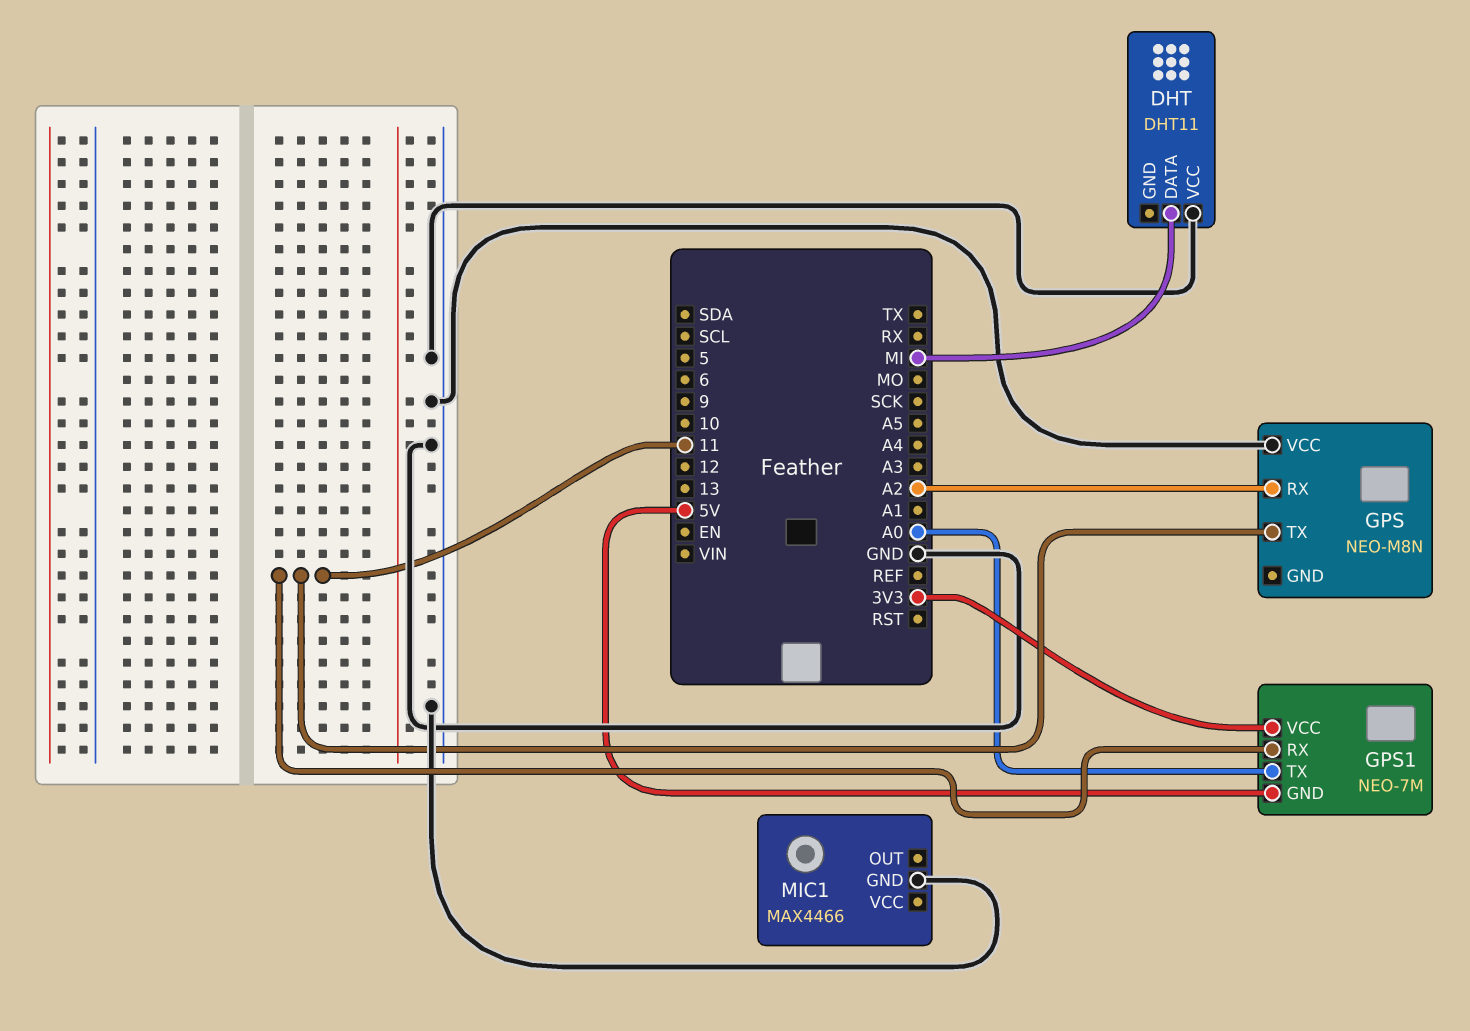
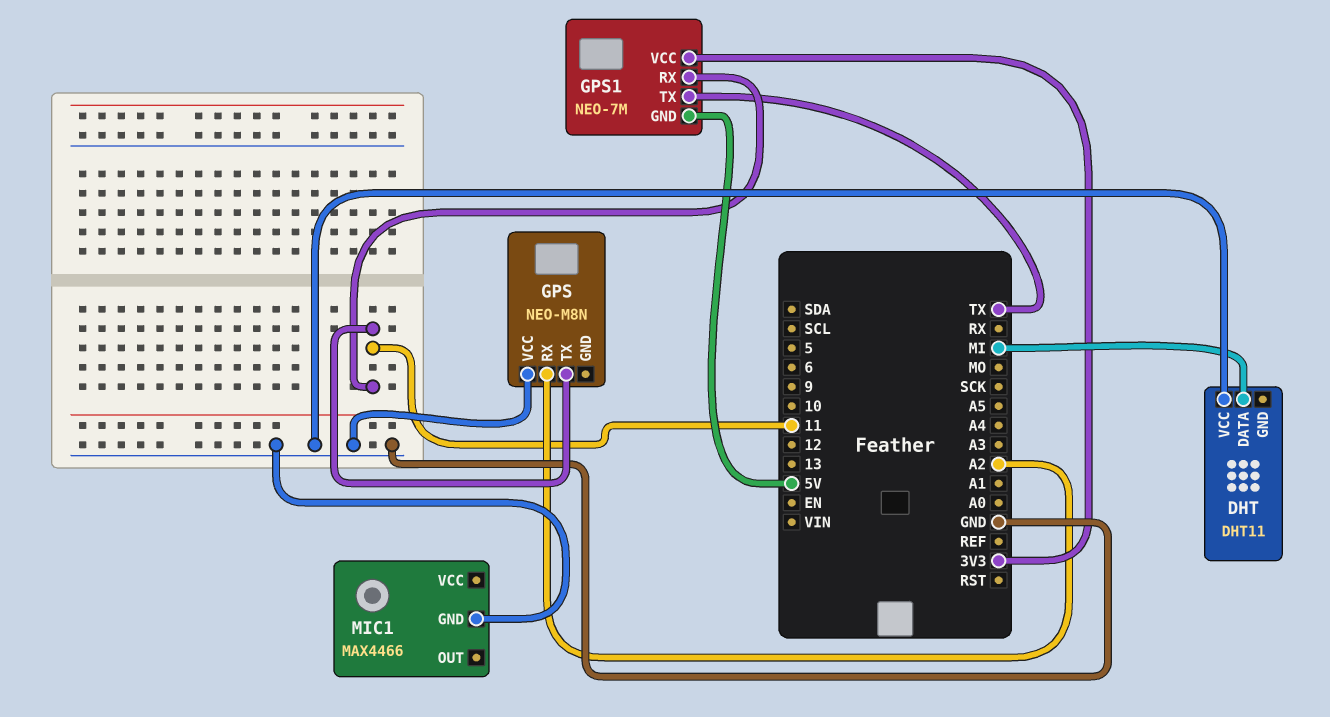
GPS1 pin TX: A0 -> TX

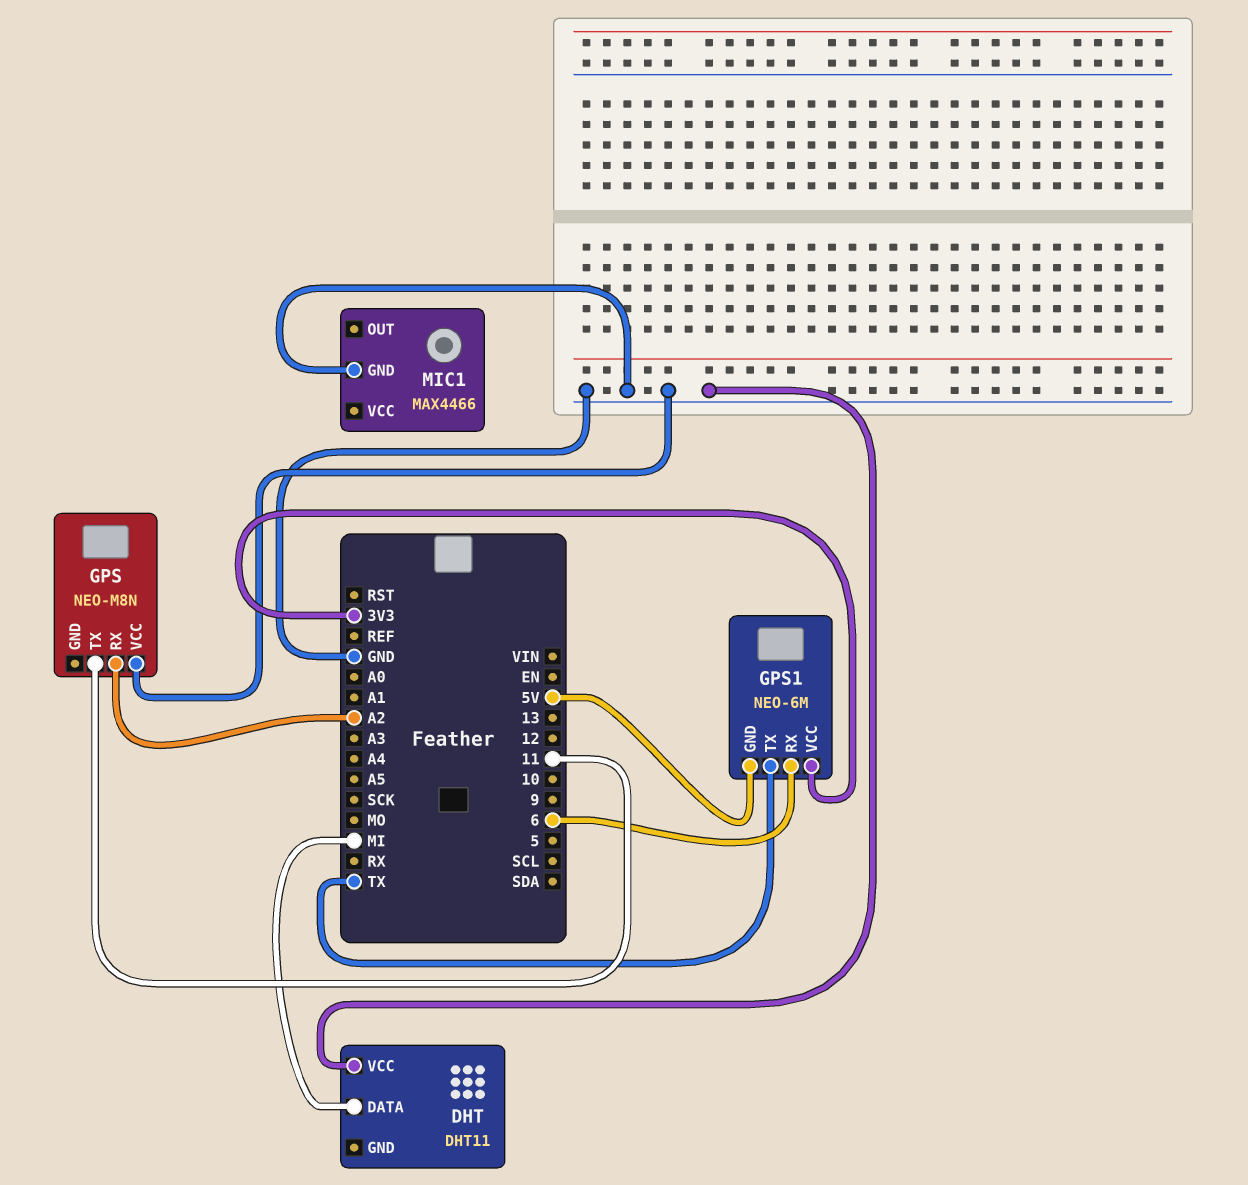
GPS1: NEO-7M -> NEO-6M
GPS1 pin RX: 11 -> 6

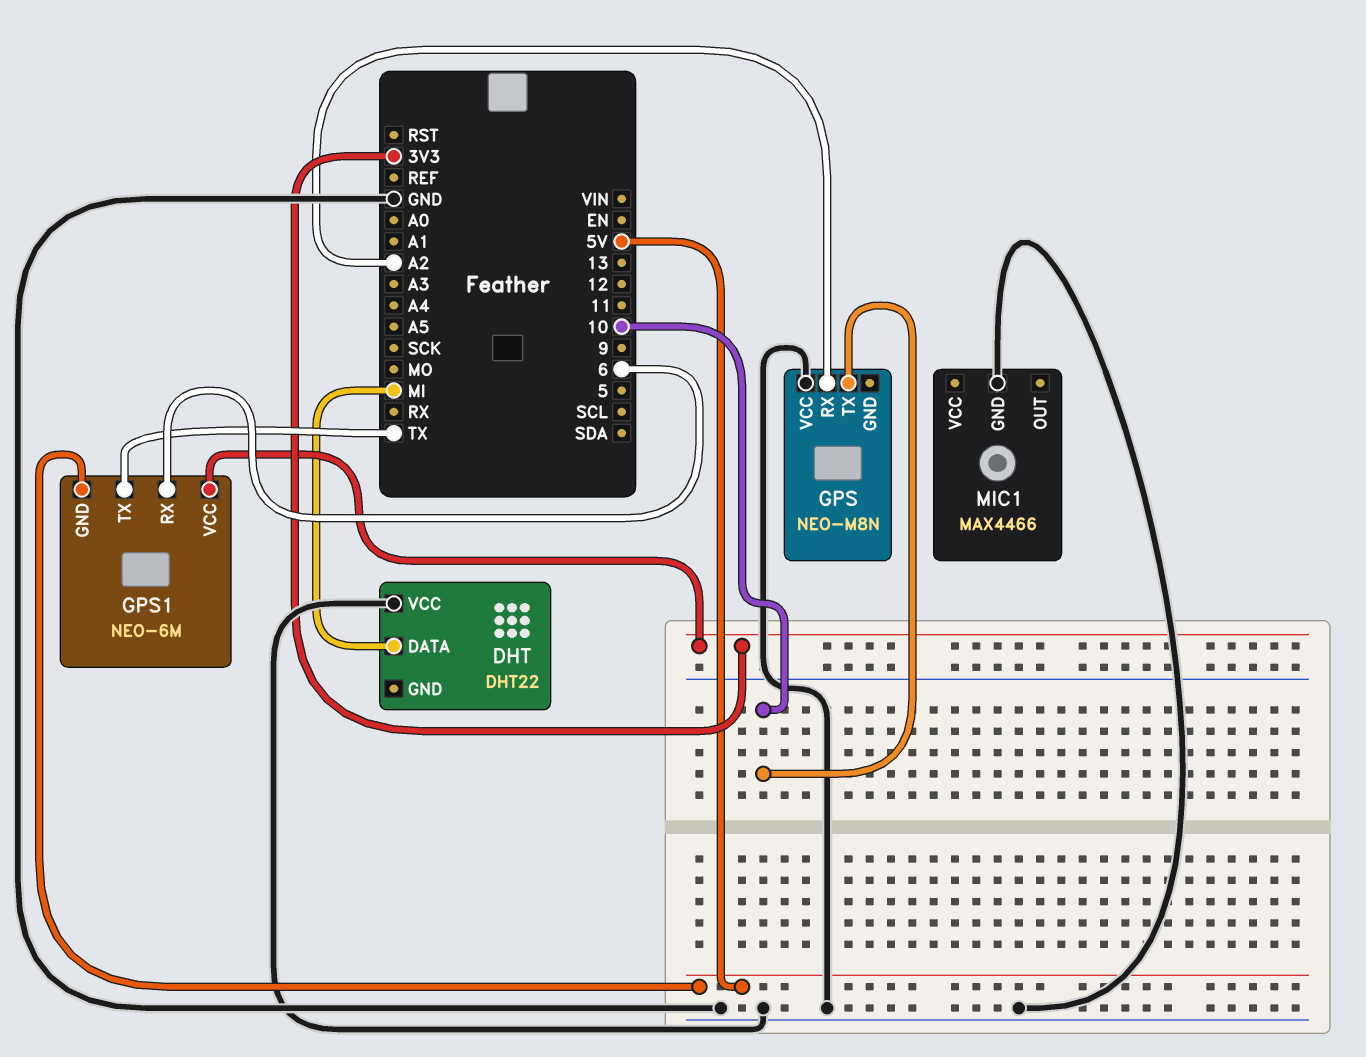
DHT: DHT11 -> DHT22
GPS pin TX: 11 -> 10

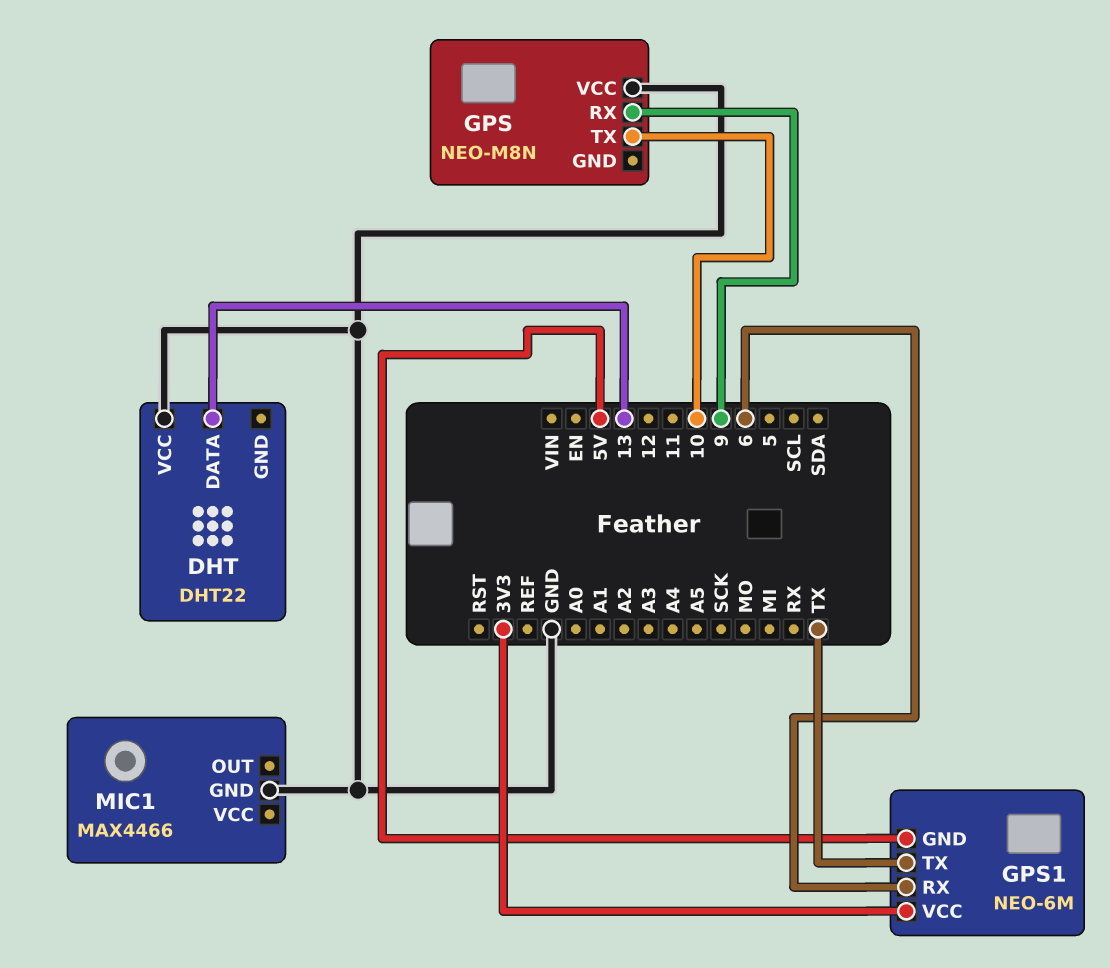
DHT pin DATA: MI -> 13
GPS pin RX: A2 -> 9

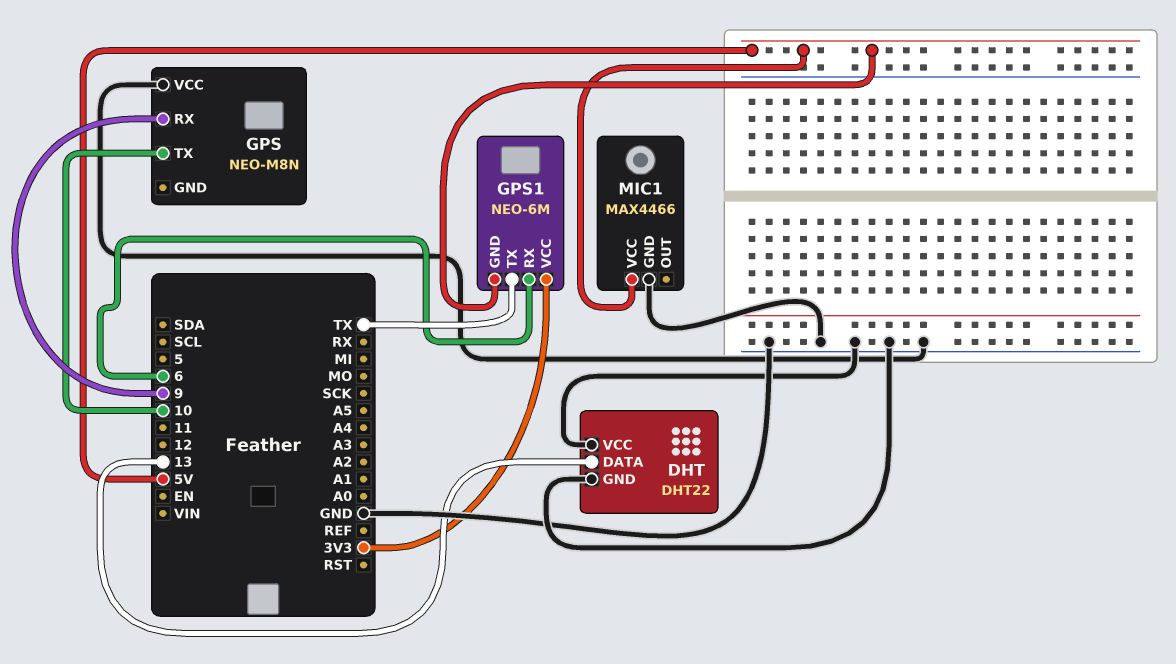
DHT pin GND: none -> GND
MIC1 pin VCC: none -> 5V

